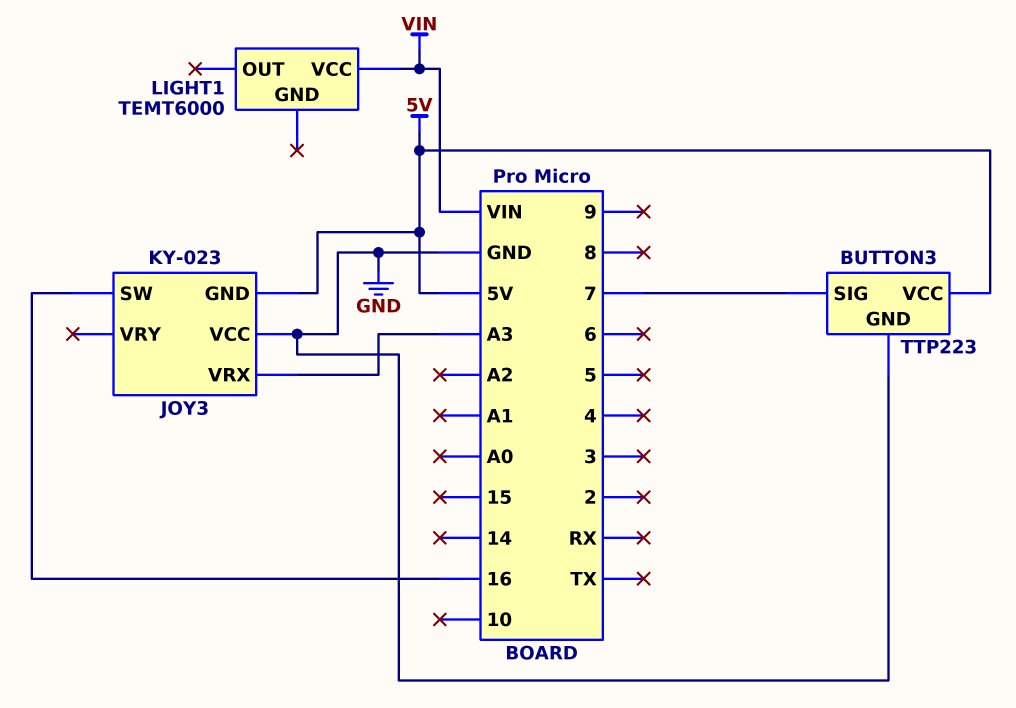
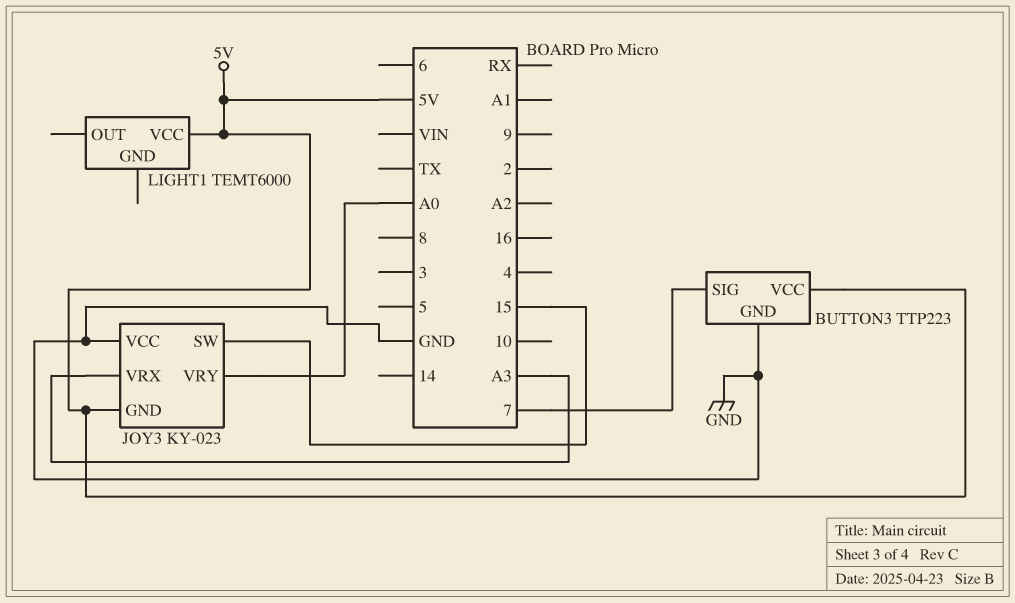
JOY3 pin SW: 16 -> 15
JOY3 pin VRY: none -> A0
LIGHT1 pin VCC: VIN -> 5V

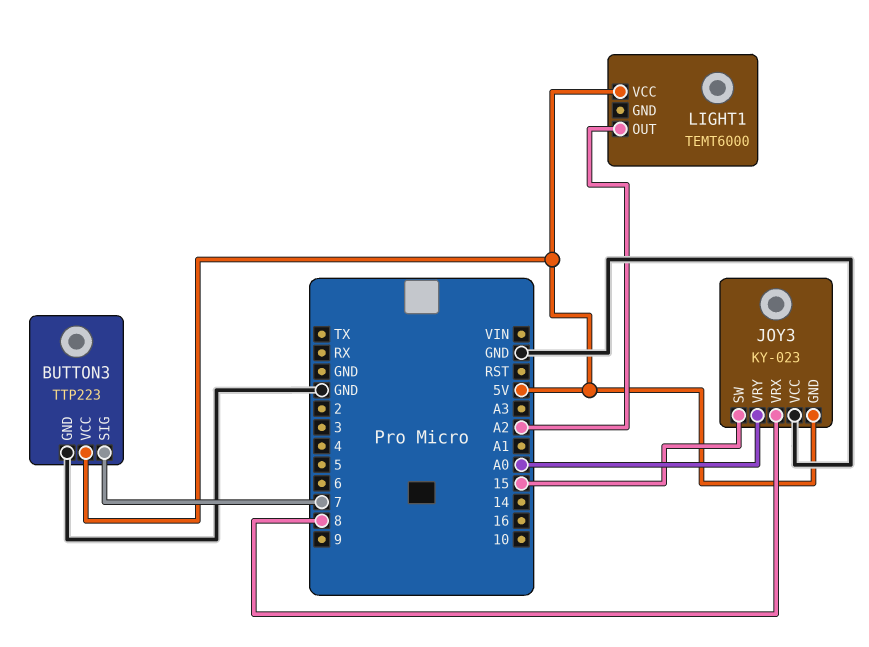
JOY3 pin VRX: A3 -> 8
LIGHT1 pin OUT: none -> A2

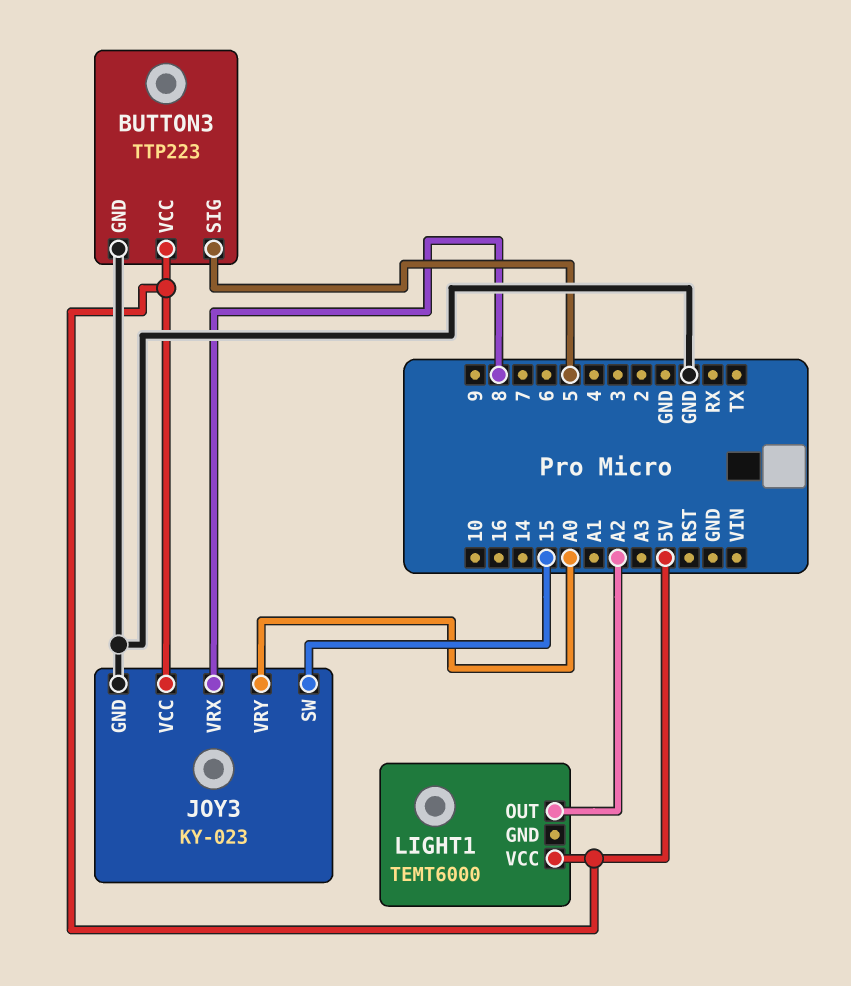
BUTTON3 pin SIG: 7 -> 5
JOY3 pin GND: 5V -> GND
JOY3 pin VCC: GND -> 5V

